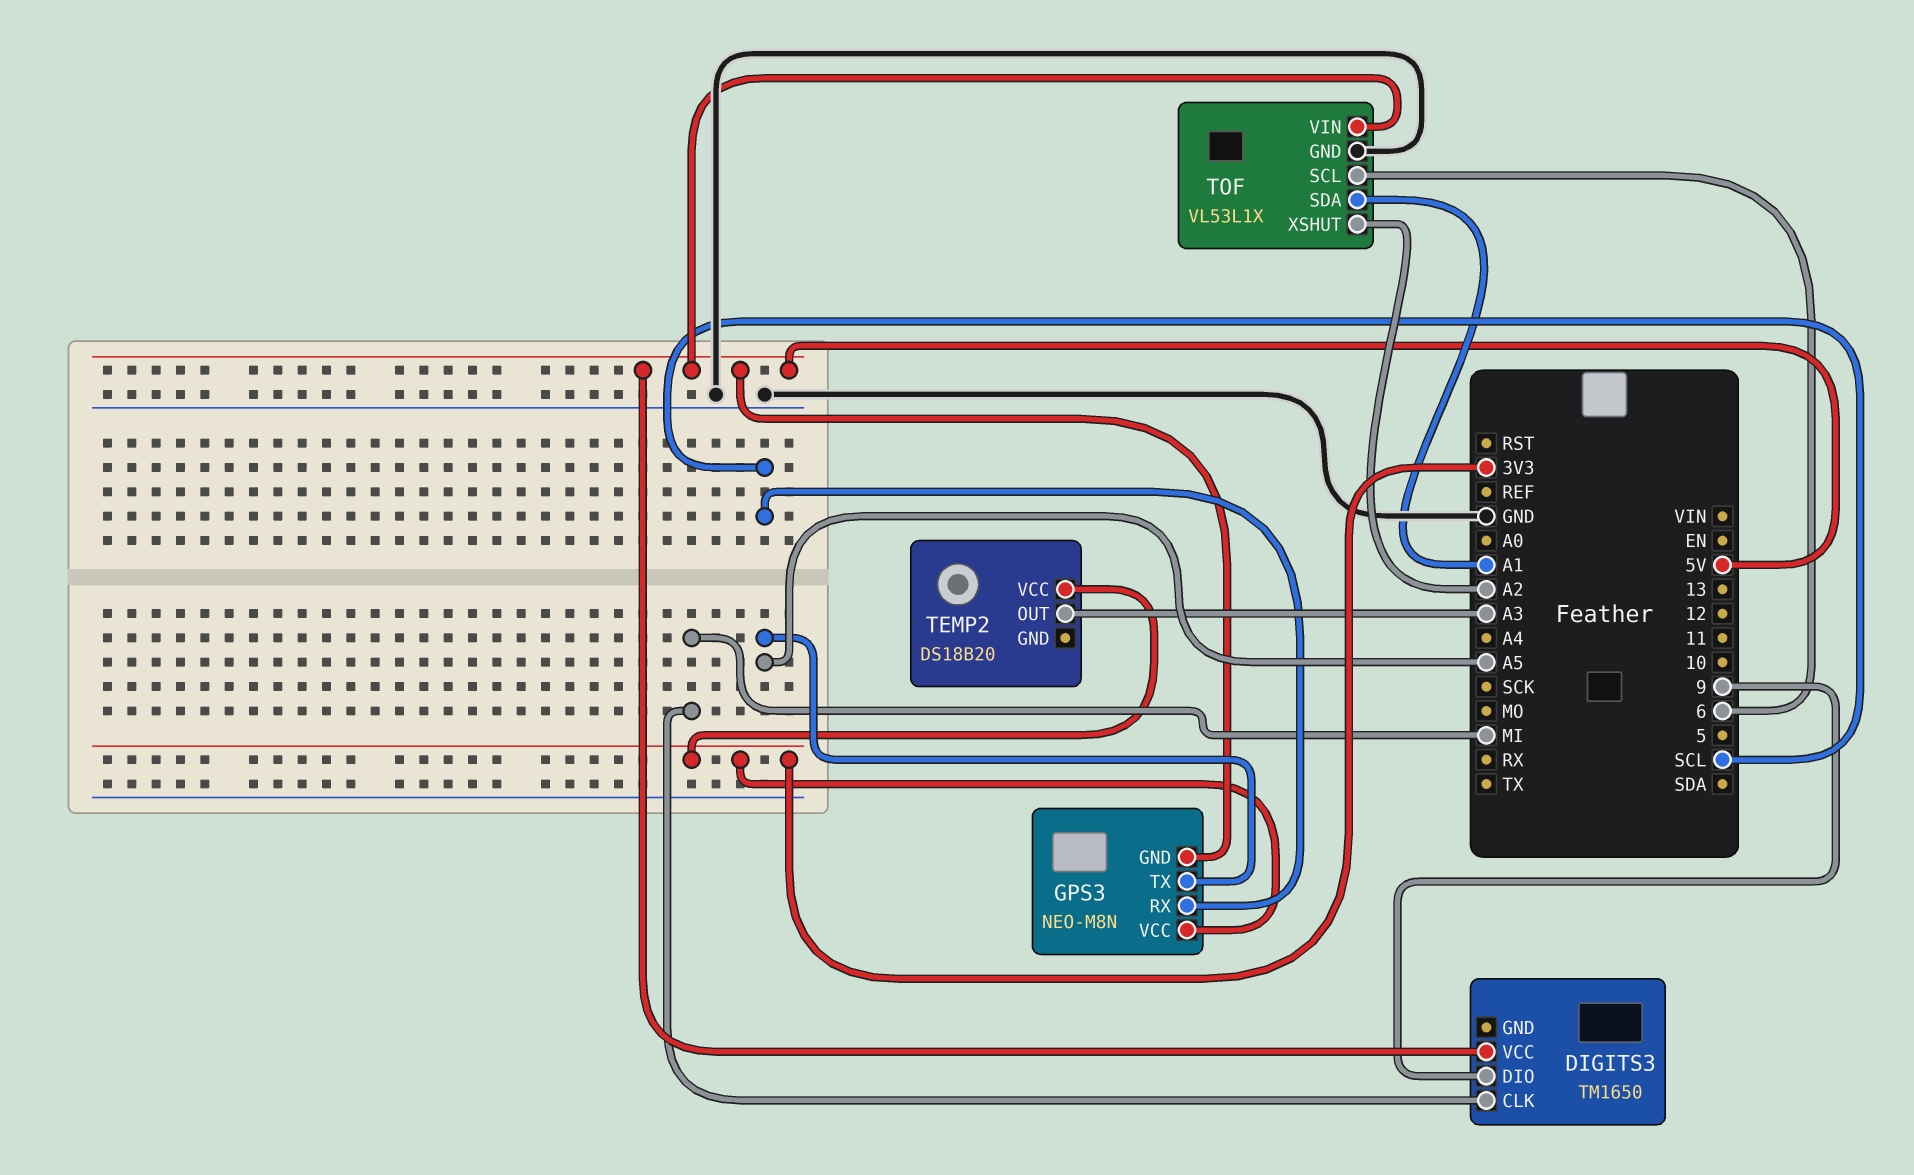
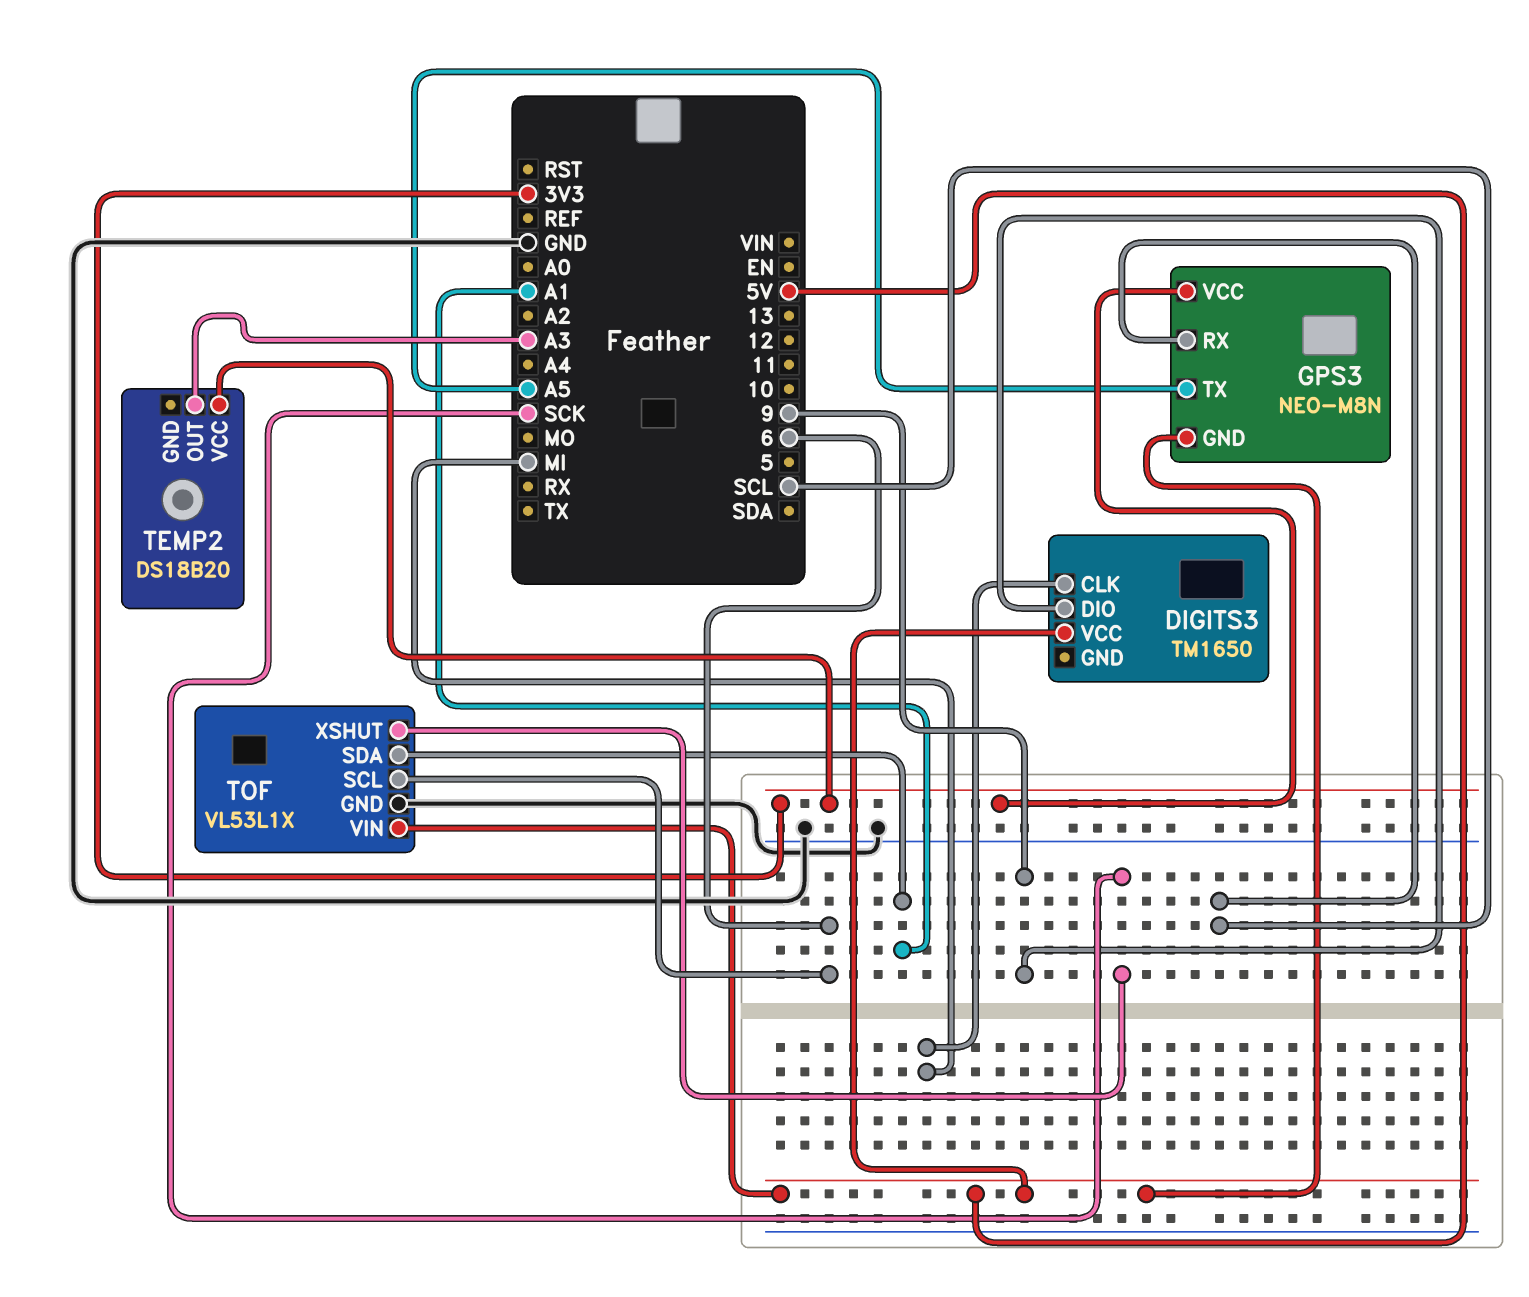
TOF pin XSHUT: A2 -> SCK

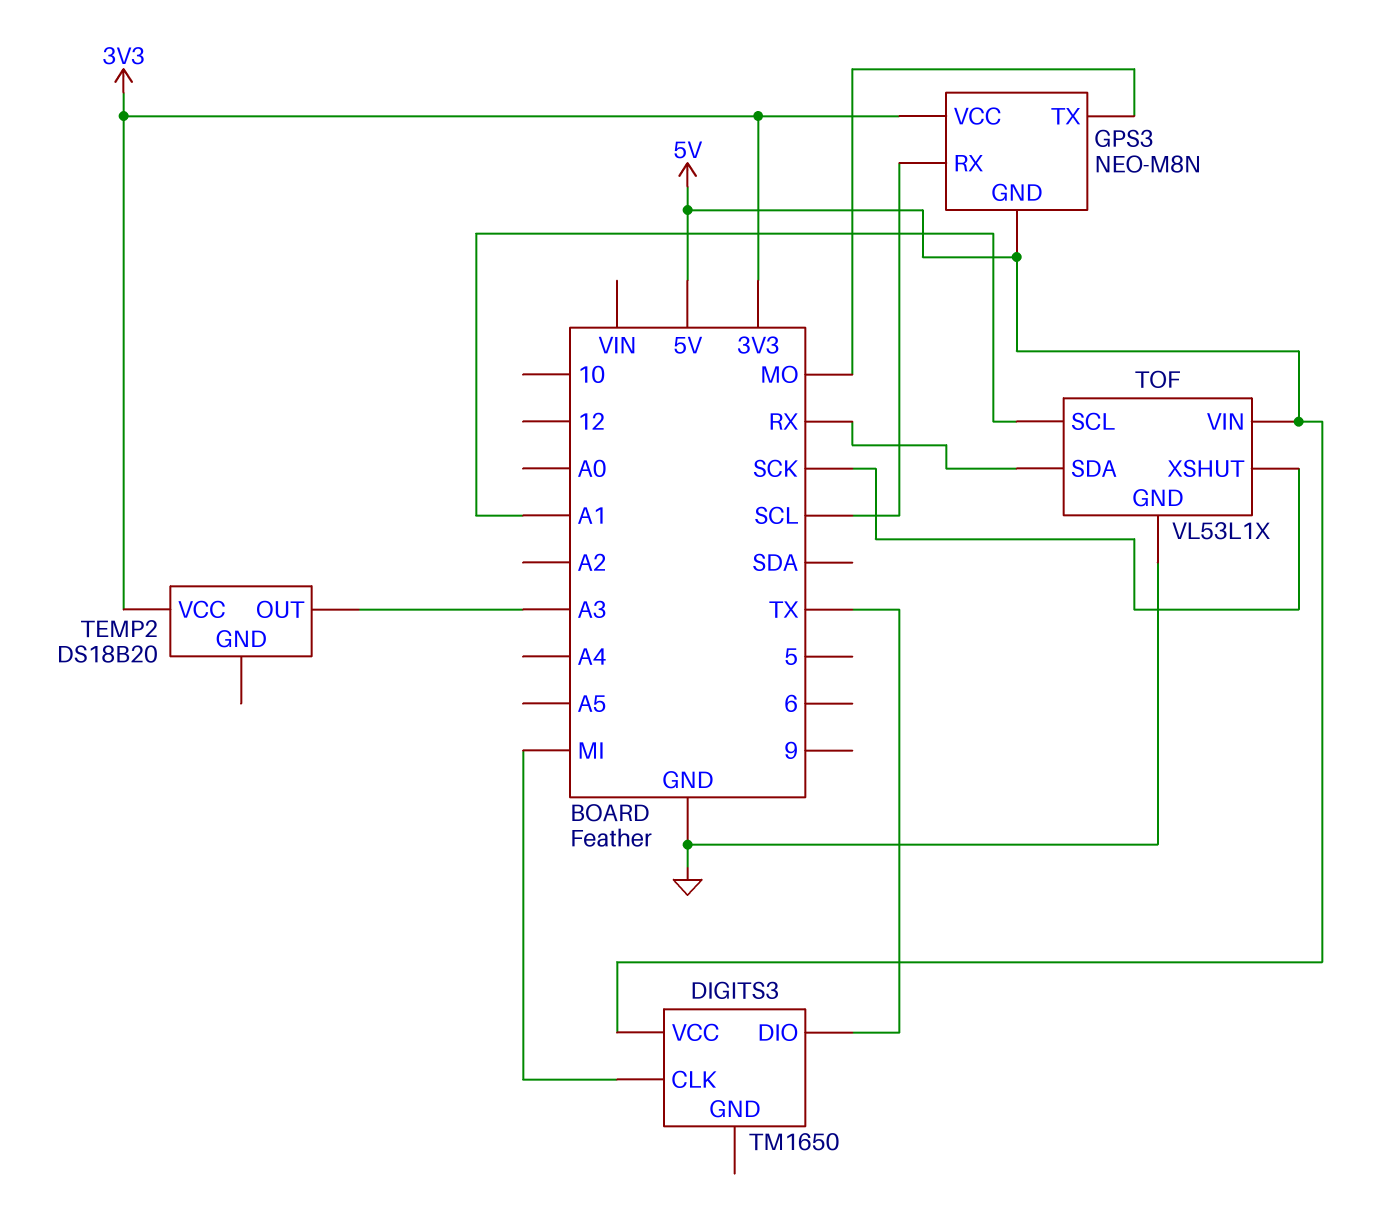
DIGITS3 pin DIO: 9 -> TX
GPS3 pin TX: A5 -> MO
TOF pin SCL: 6 -> A1
TOF pin SDA: A1 -> RX

